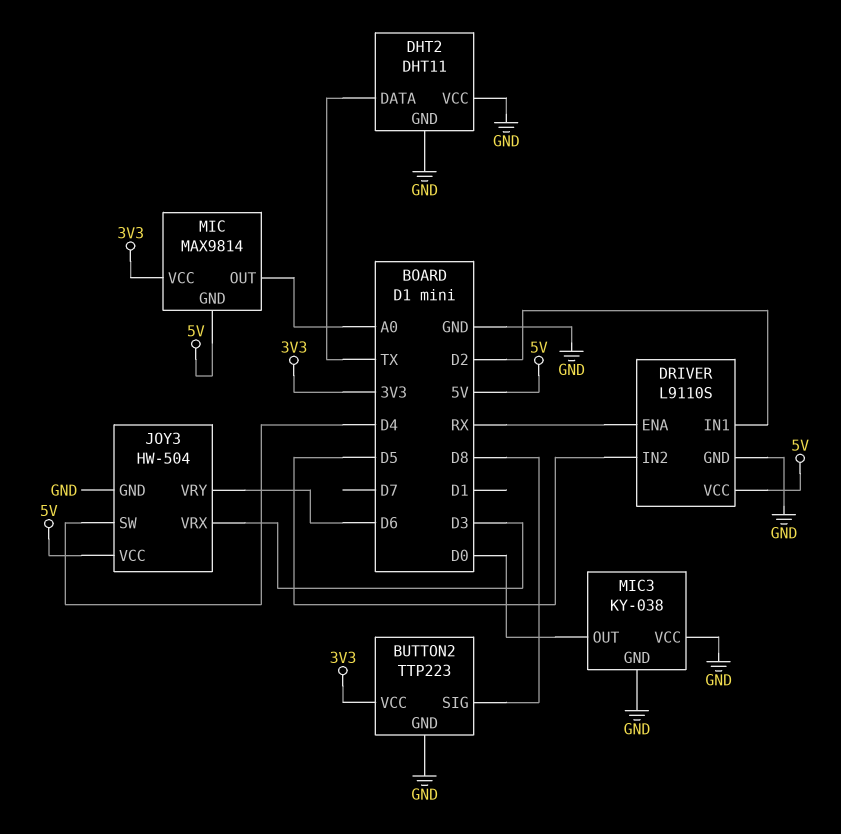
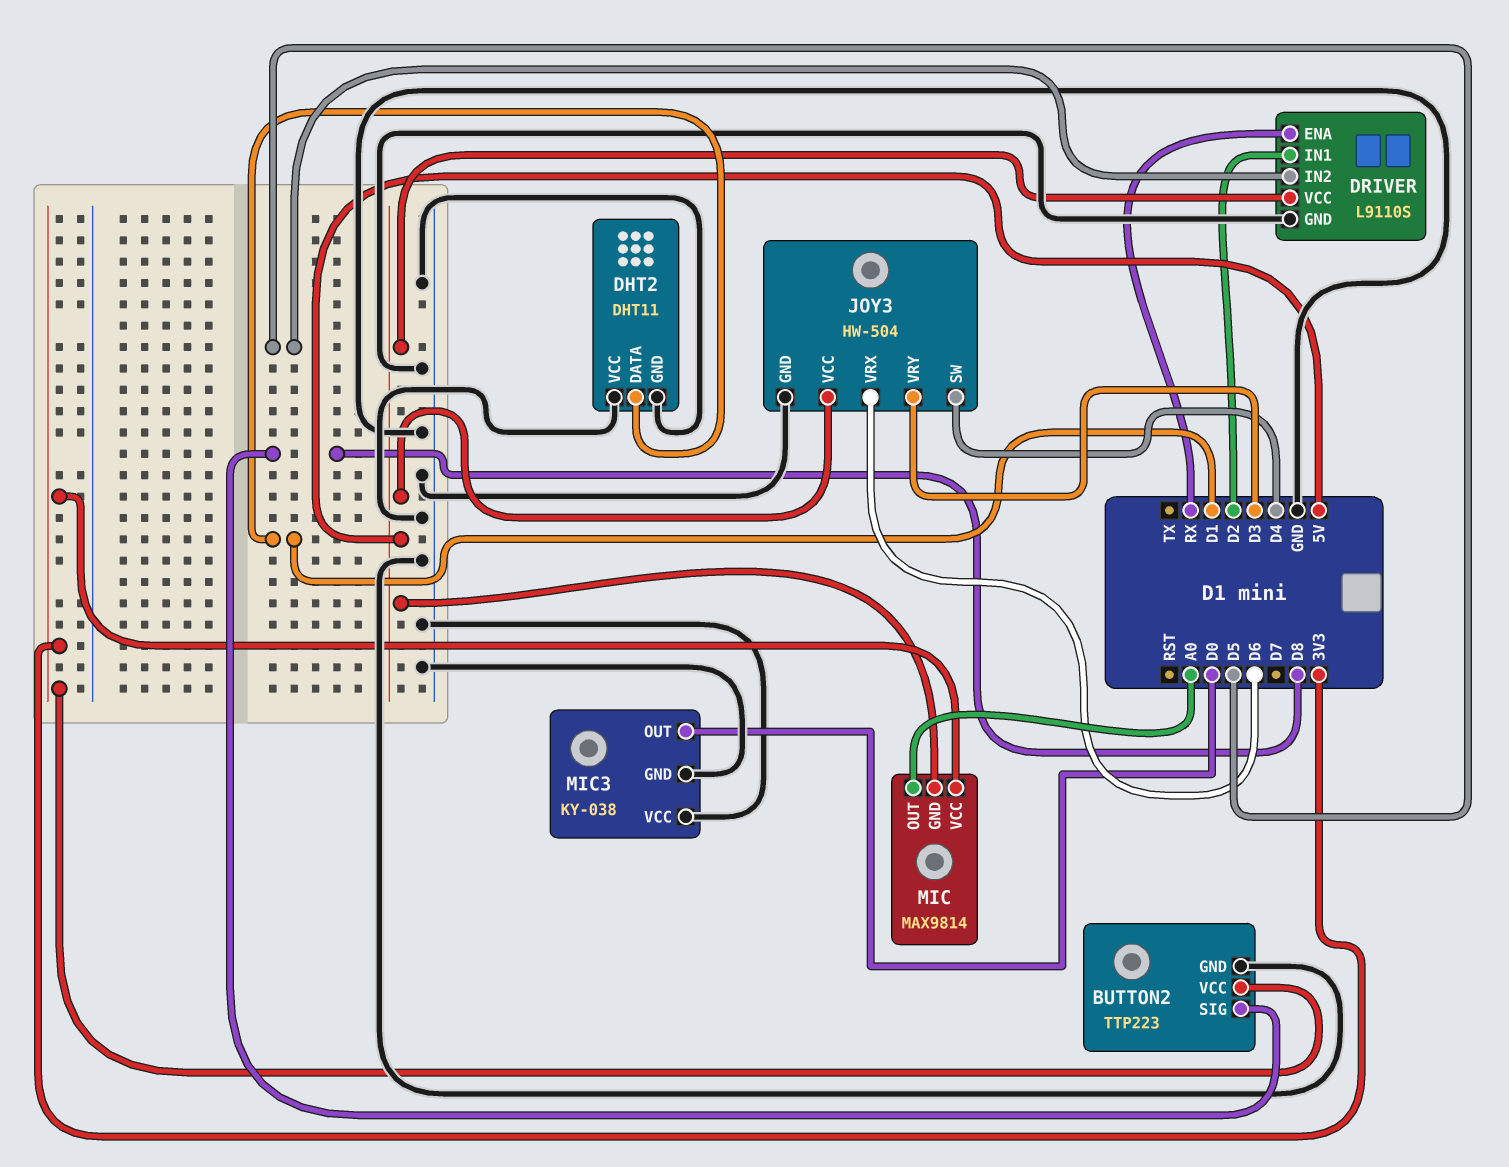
DHT2 pin DATA: TX -> D1
JOY3 pin VRX: D3 -> D6
JOY3 pin VRY: D6 -> D3

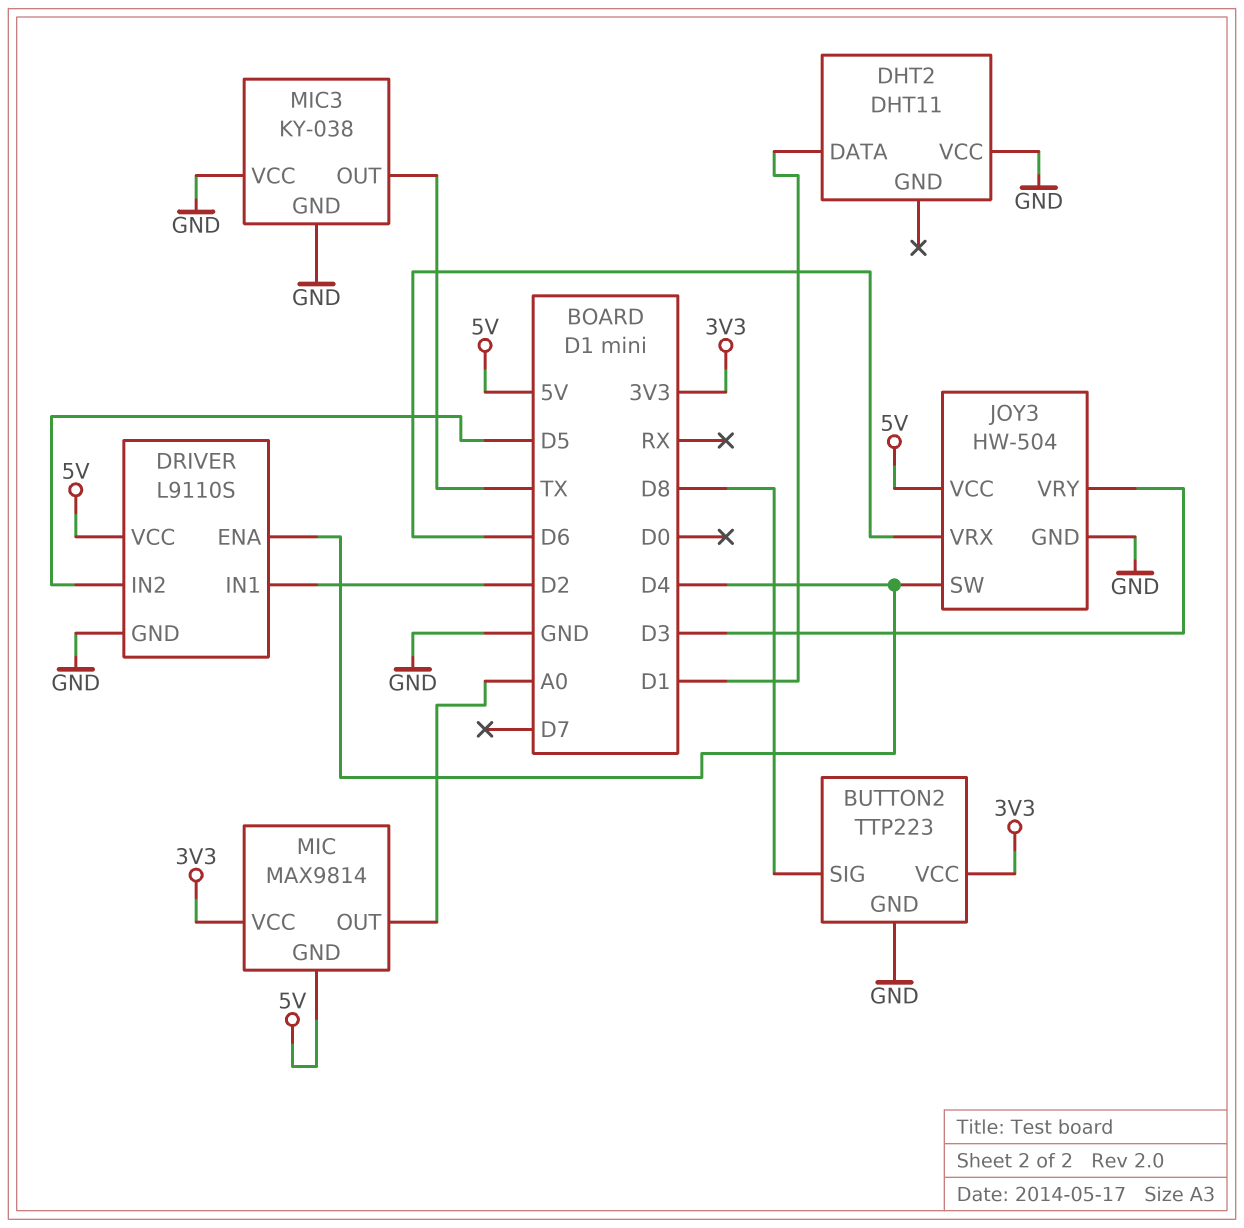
DHT2 pin GND: GND -> none
DRIVER pin ENA: RX -> D4
MIC3 pin OUT: D0 -> TX

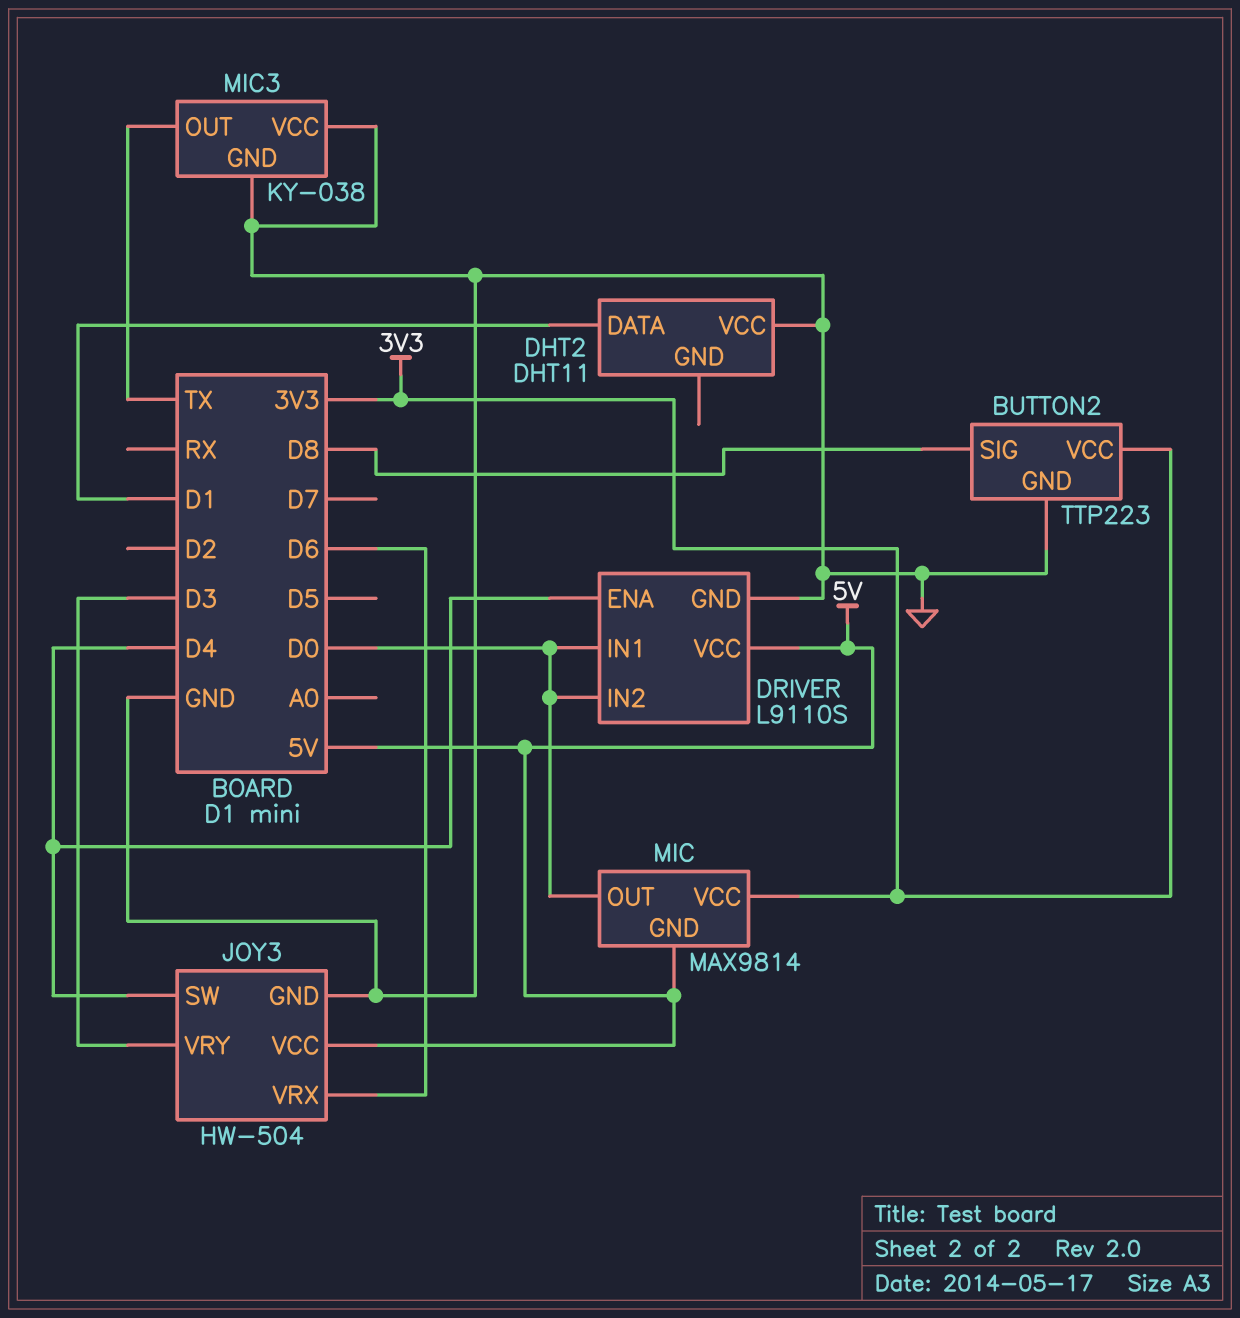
DRIVER pin IN1: D2 -> D0
DRIVER pin IN2: D5 -> D0
MIC pin OUT: A0 -> D0

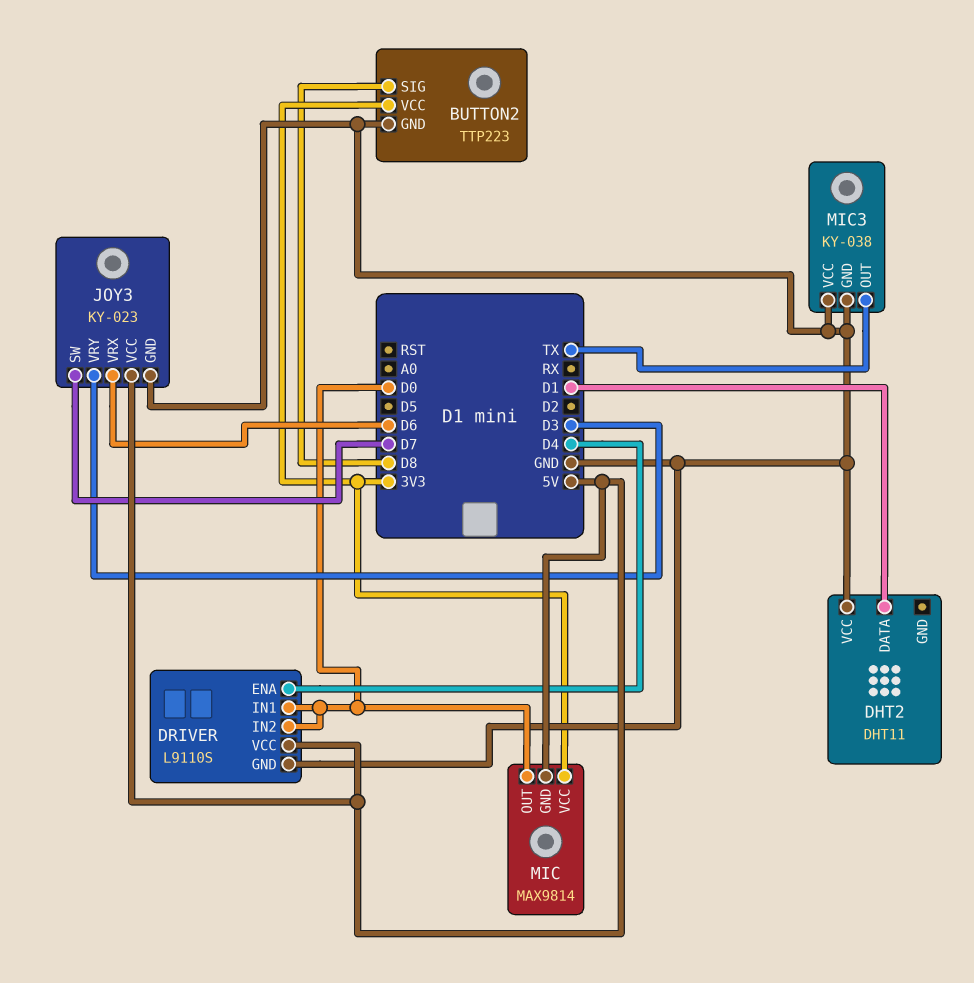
JOY3: HW-504 -> KY-023
JOY3 pin SW: D4 -> D7

